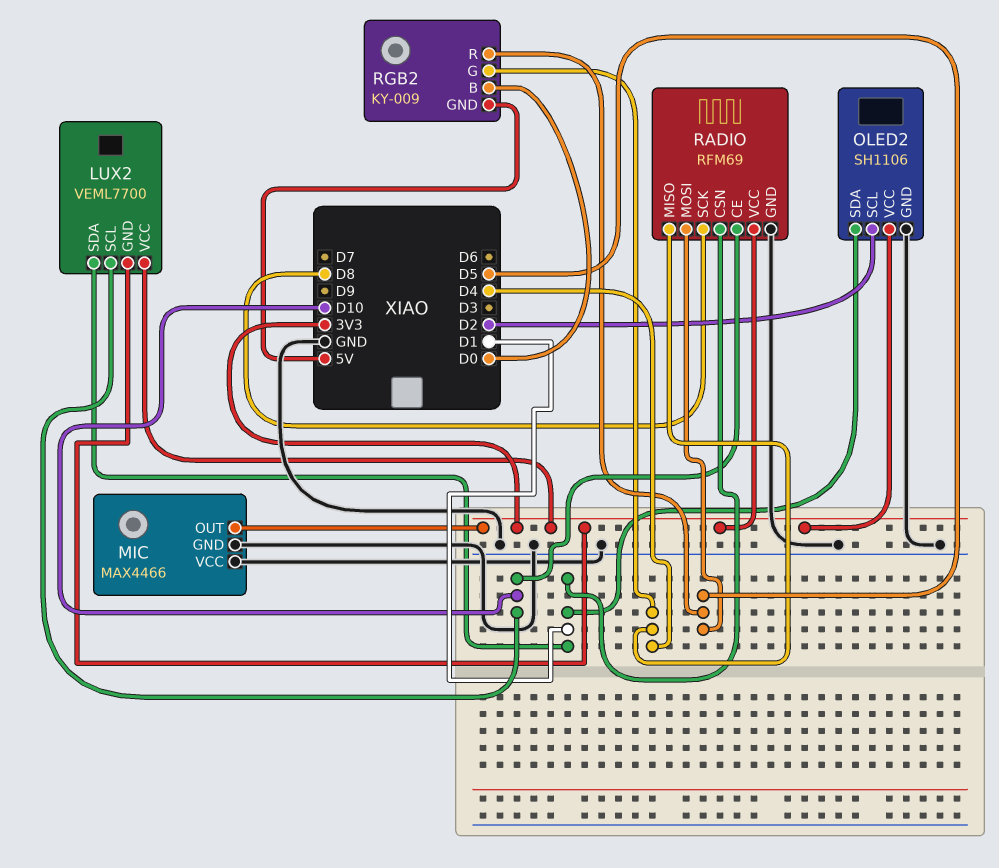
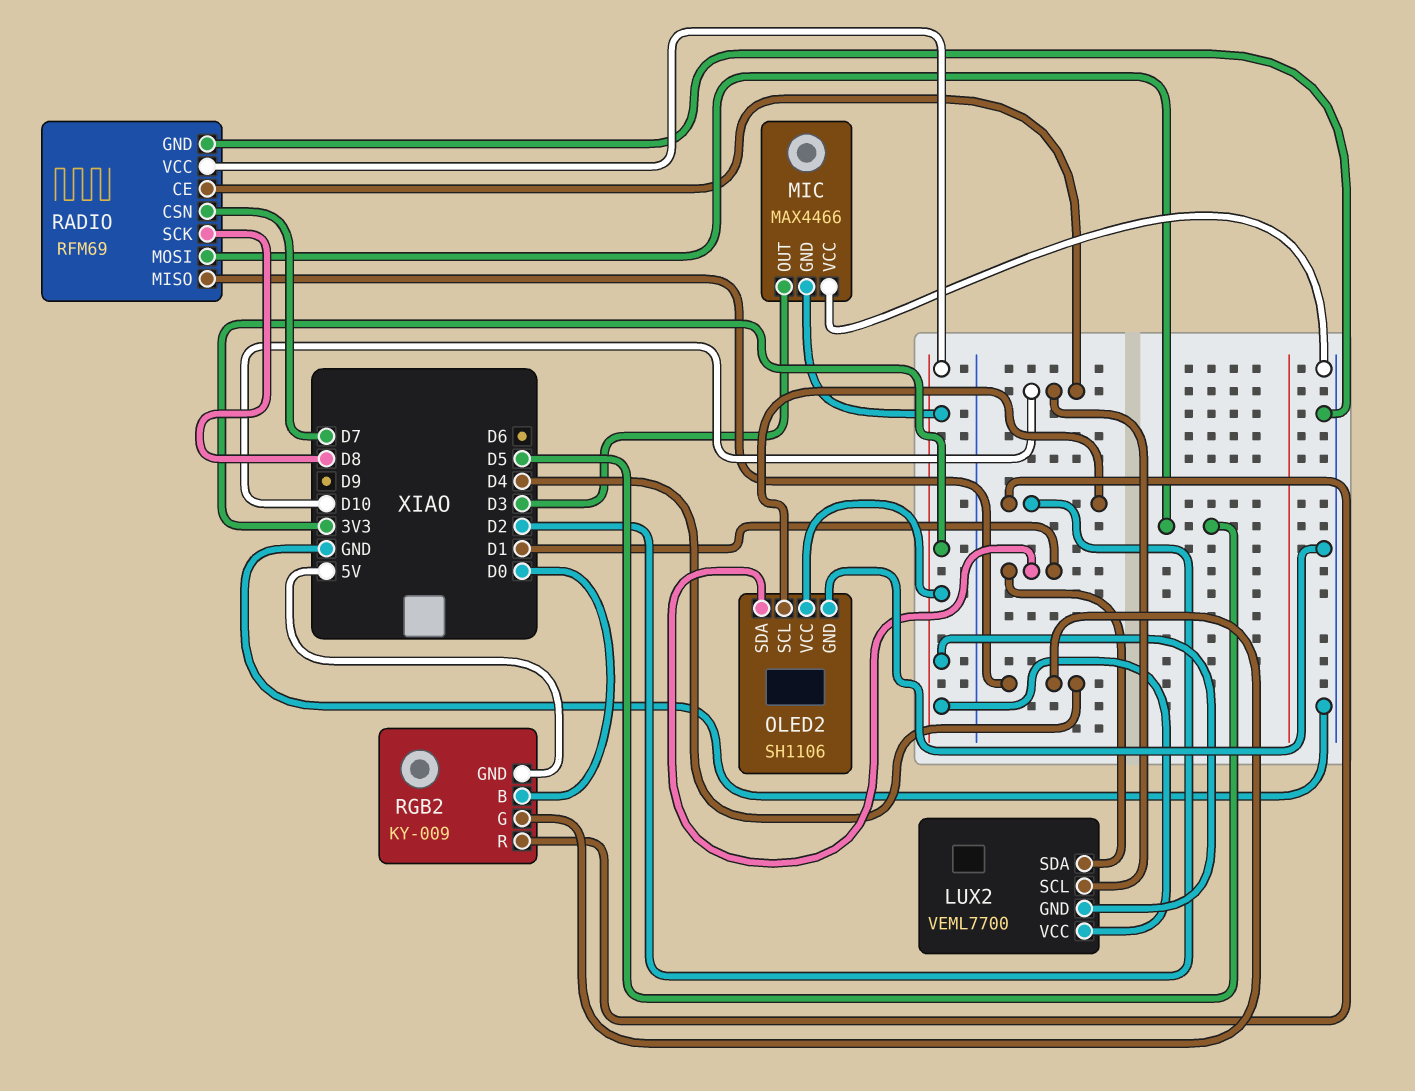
MIC pin GND: GND -> 3V3
MIC pin OUT: 3V3 -> D3
RADIO pin CSN: D1 -> D7
RGB2 pin R: D5 -> D2

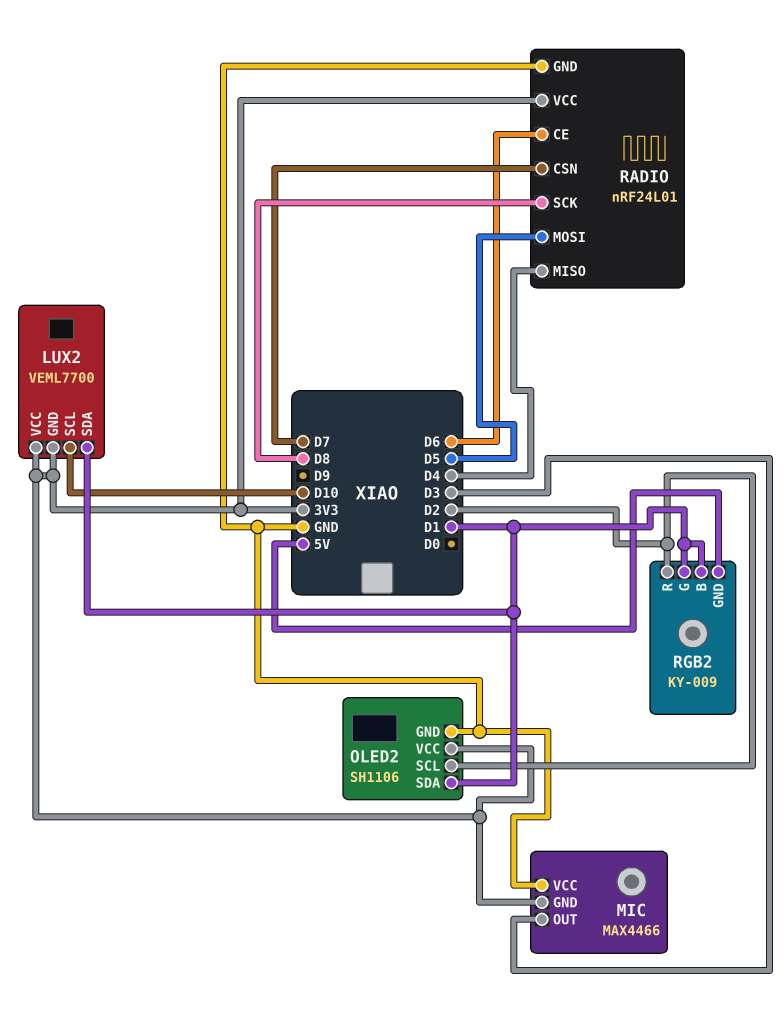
RADIO: RFM69 -> nRF24L01
RADIO pin CE: D10 -> D6
RGB2 pin B: D0 -> D1
RGB2 pin G: D4 -> D1

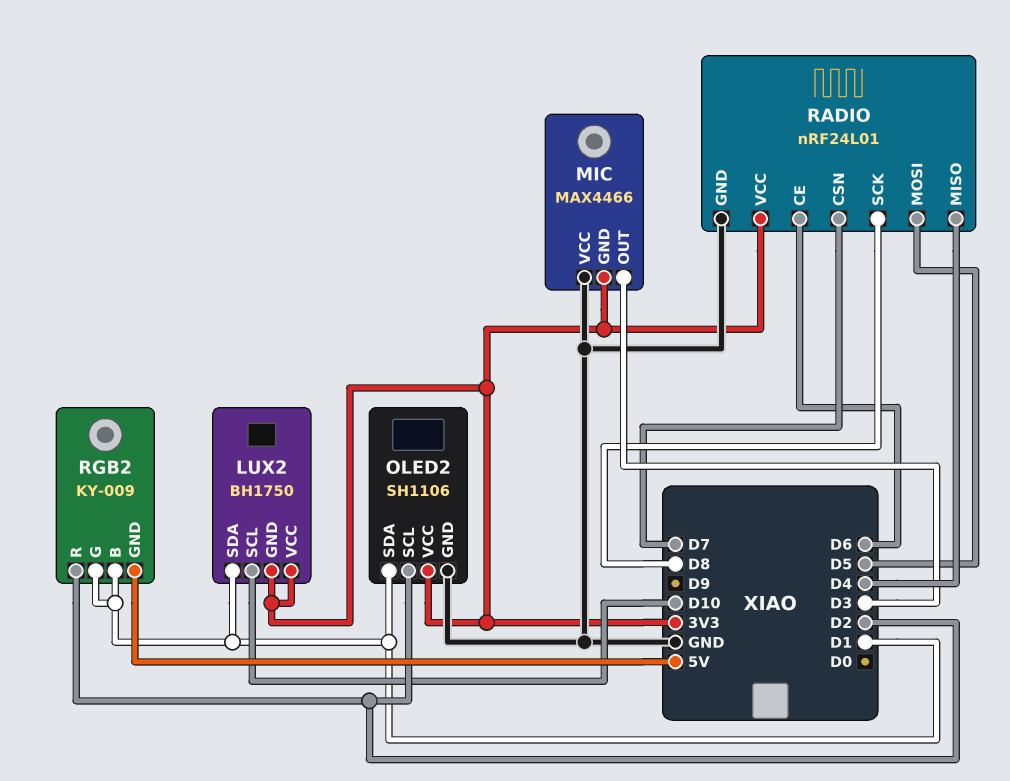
LUX2: VEML7700 -> BH1750

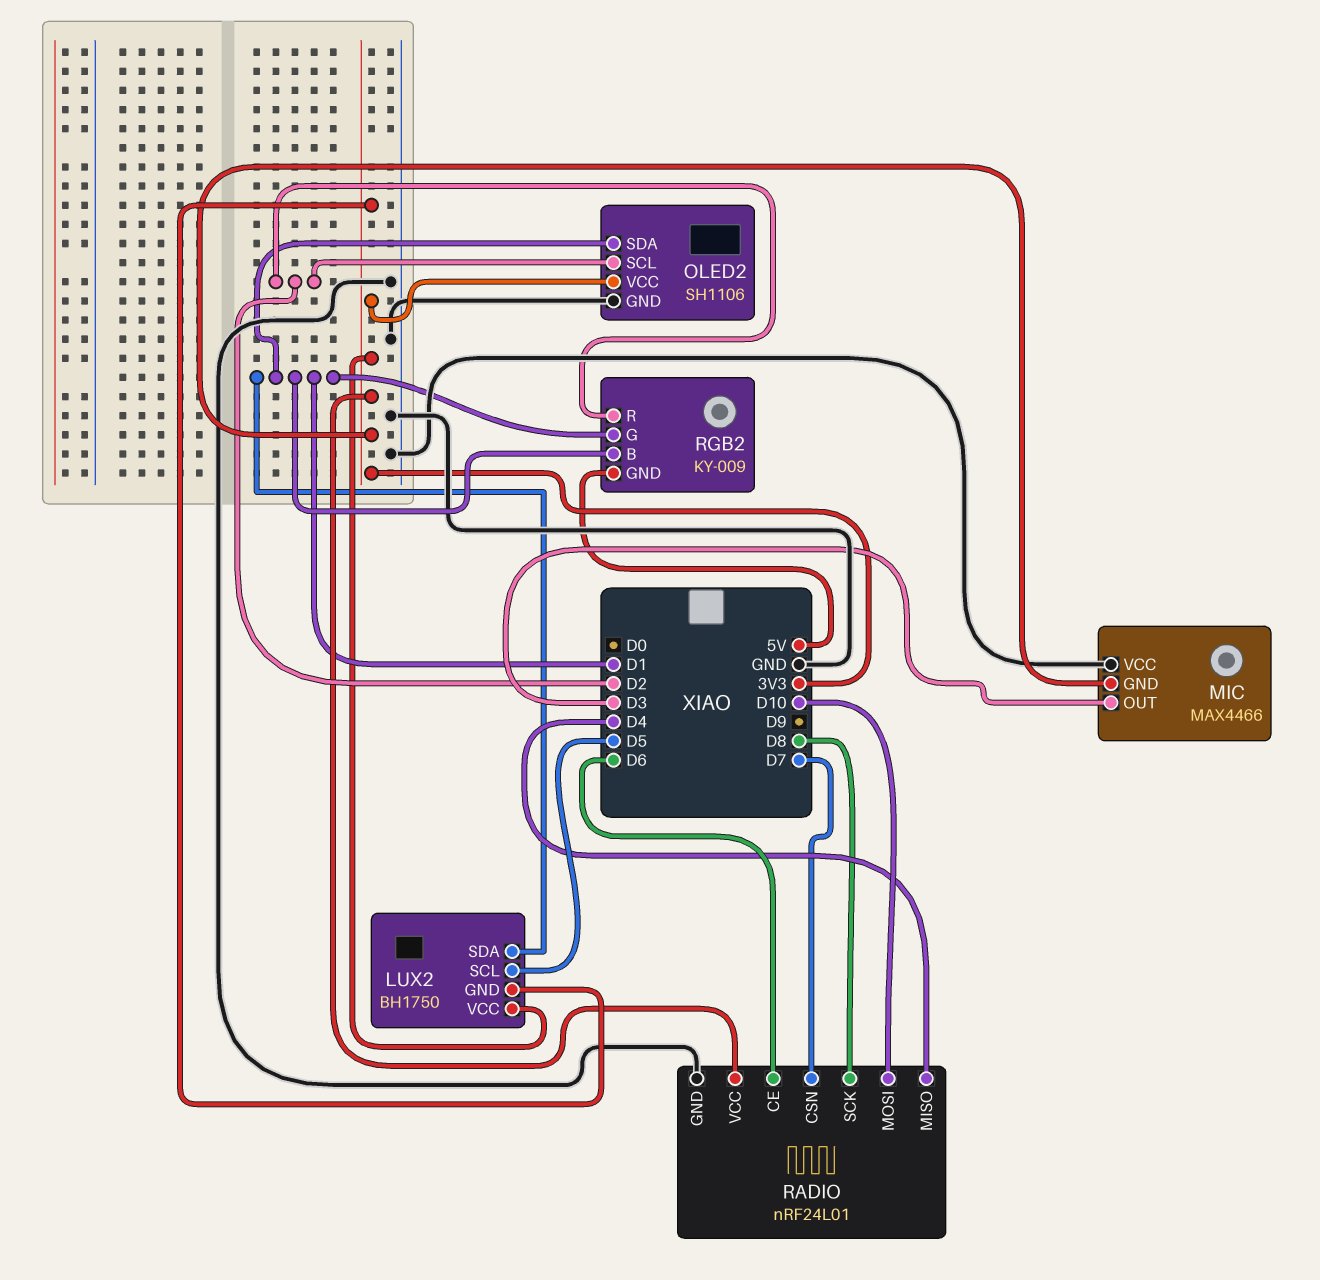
LUX2 pin SCL: D10 -> D5
RADIO pin MOSI: D5 -> D10

